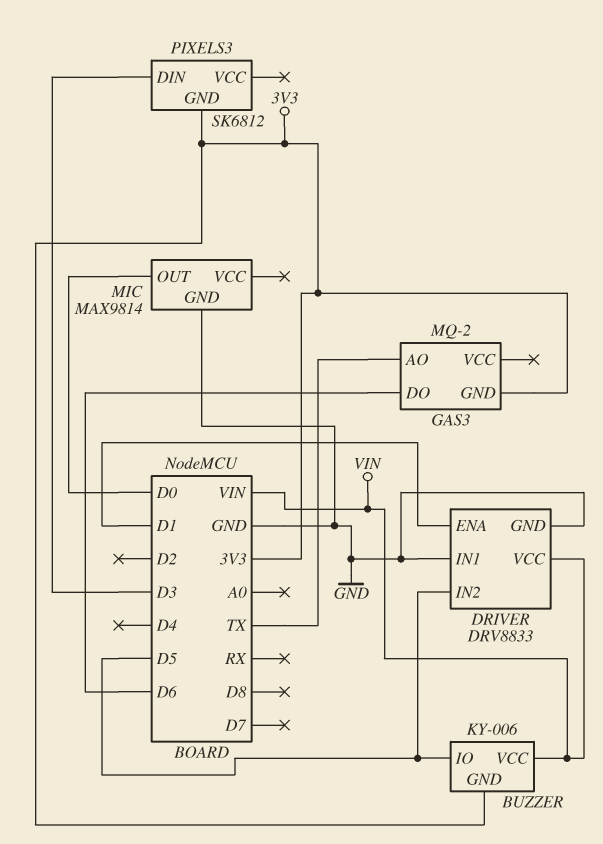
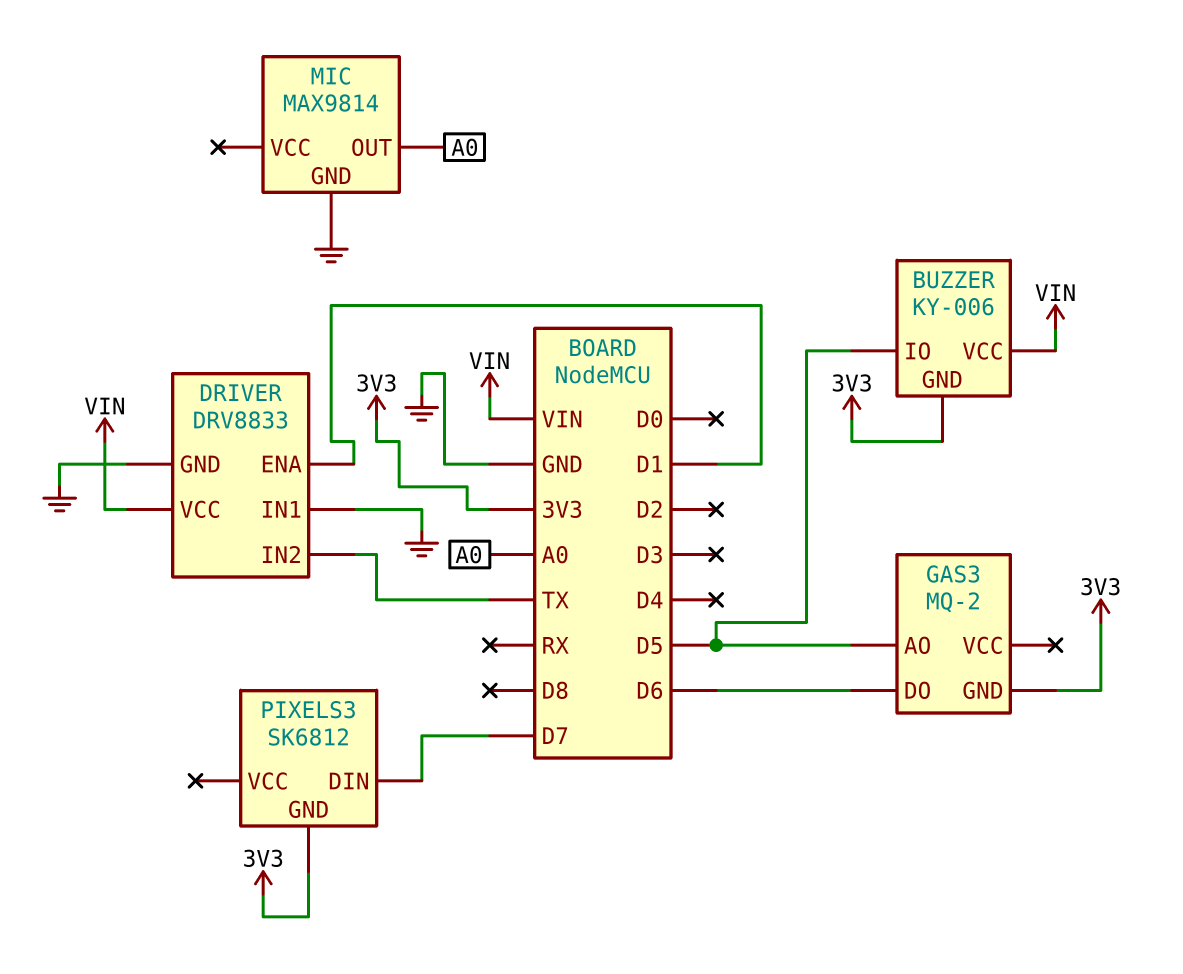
DRIVER pin IN2: D5 -> TX
GAS3 pin AO: TX -> D5
MIC pin OUT: D0 -> A0
PIXELS3 pin DIN: D3 -> D7

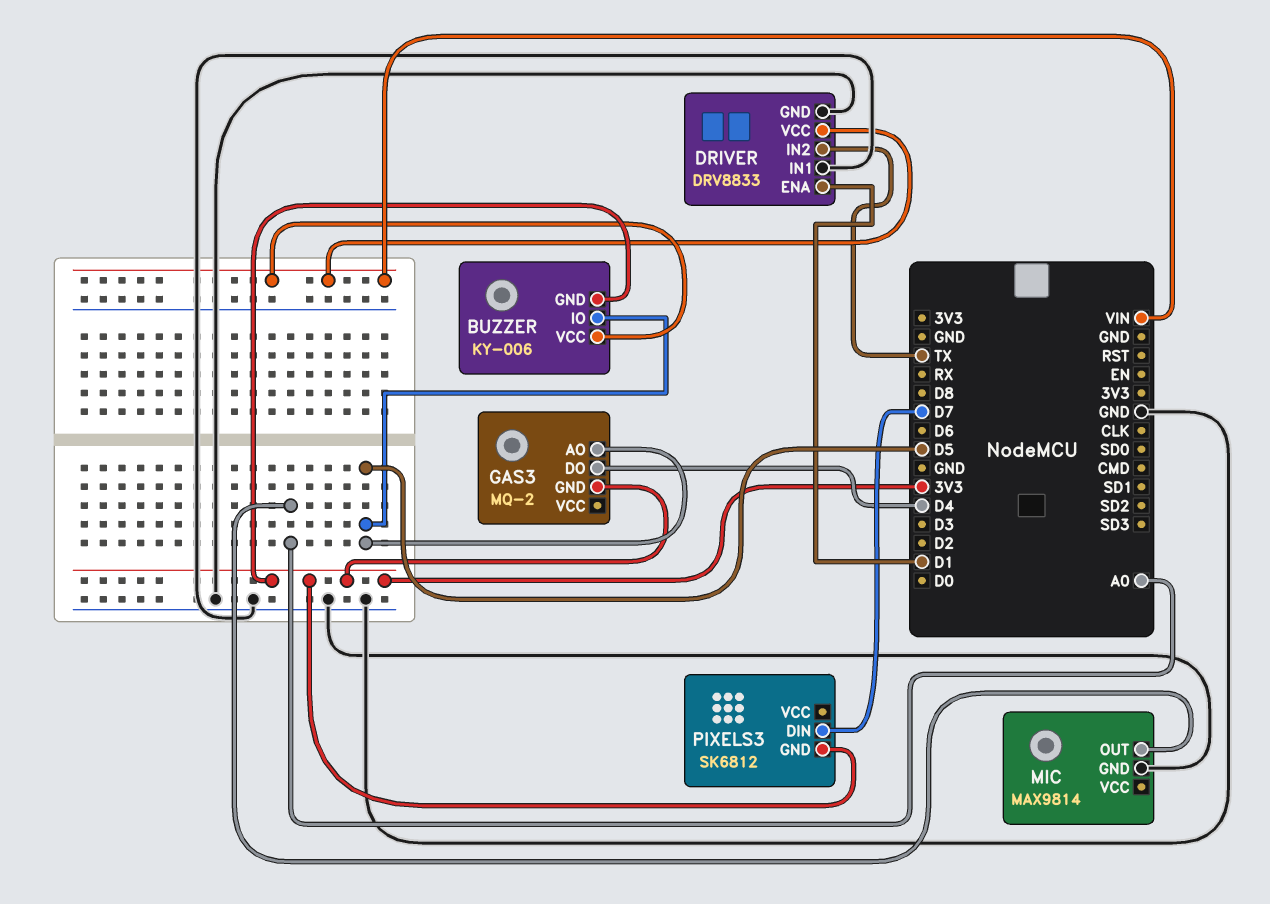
GAS3 pin DO: D6 -> D4

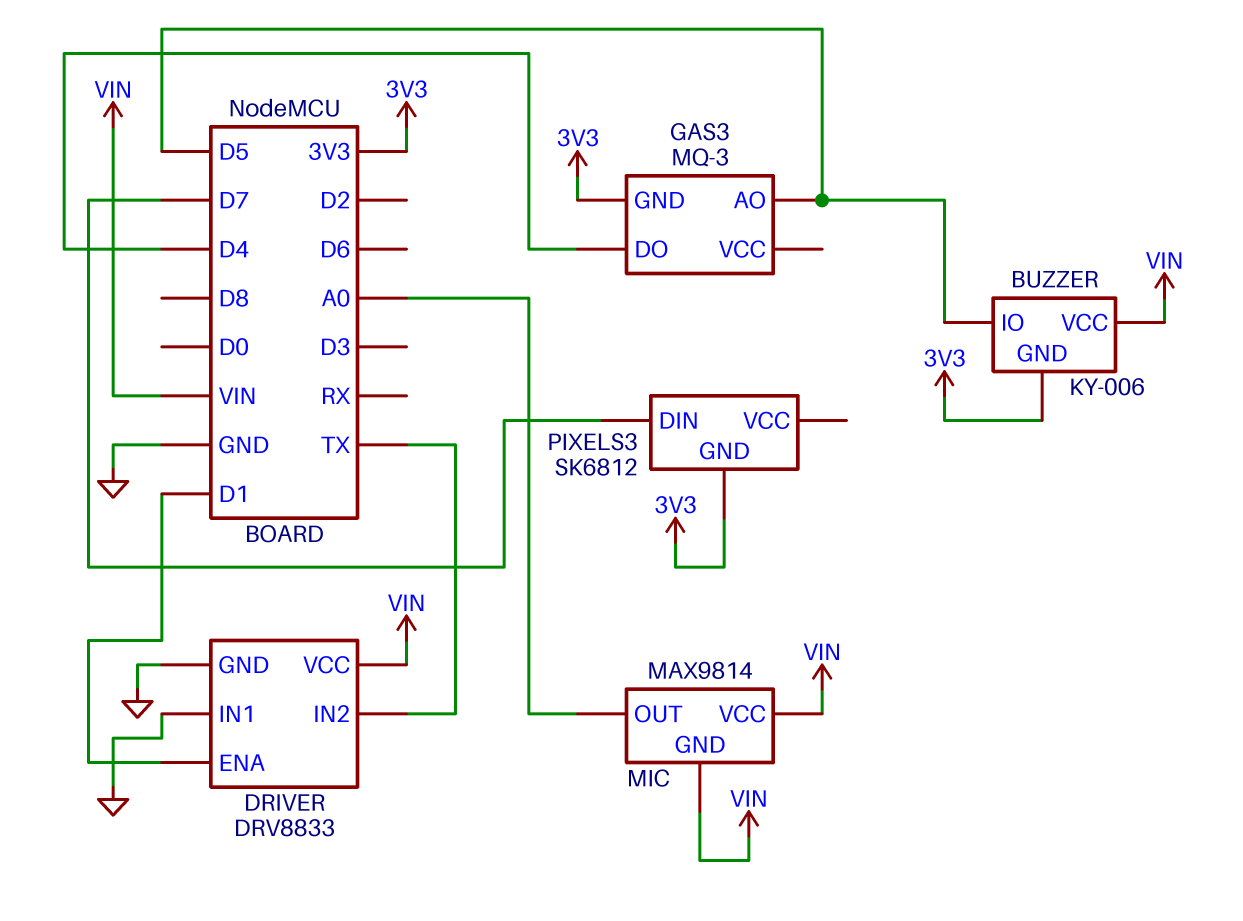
GAS3: MQ-2 -> MQ-3
MIC pin GND: GND -> VIN
MIC pin VCC: none -> VIN

